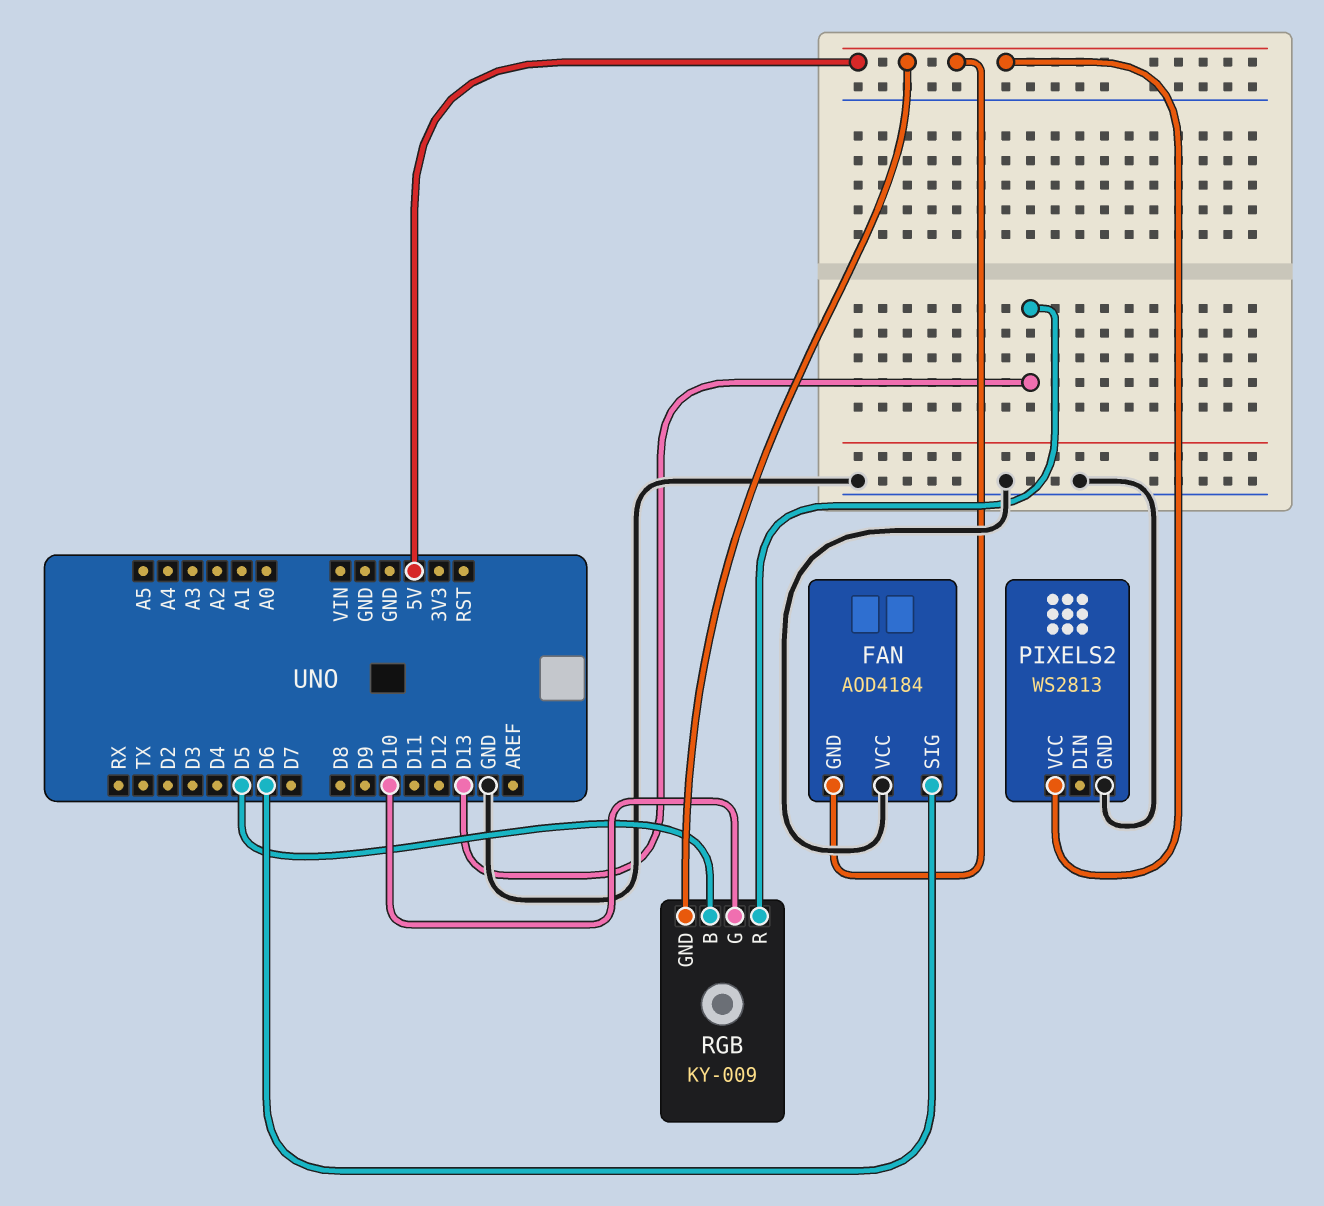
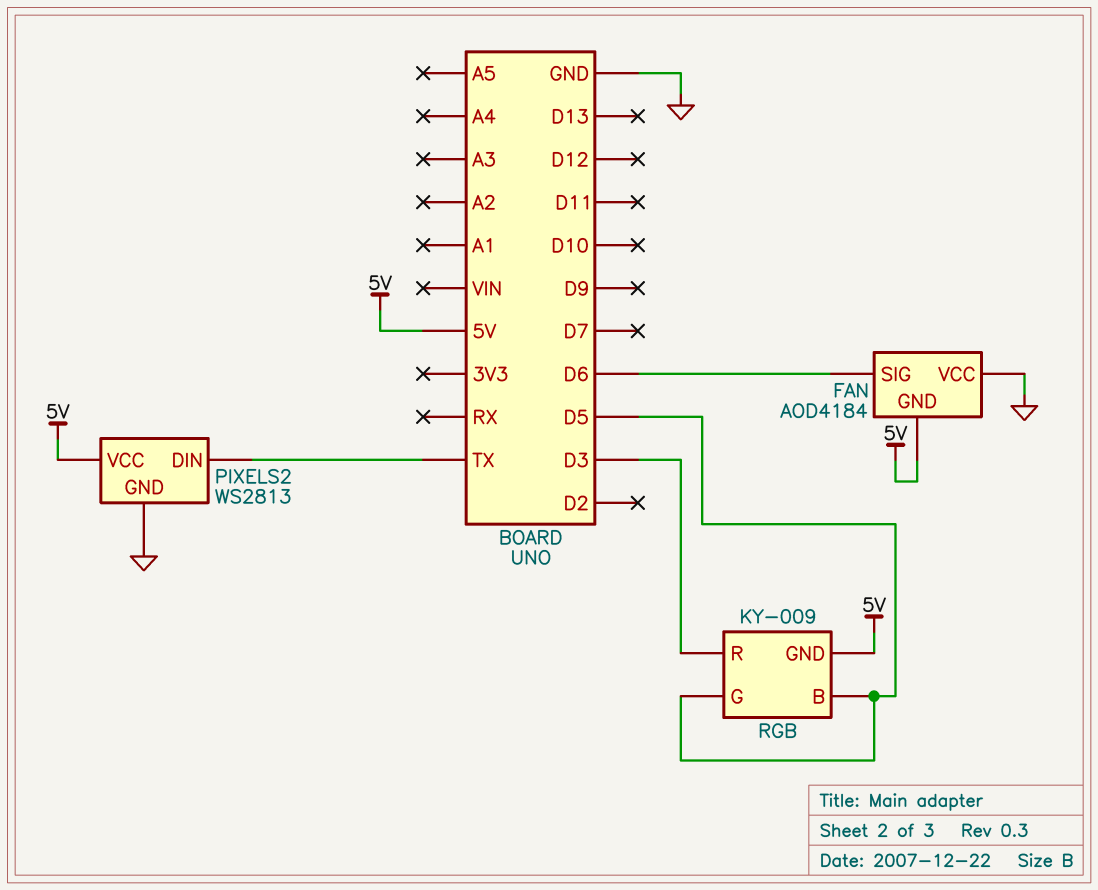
PIXELS2 pin DIN: none -> TX
RGB pin G: D10 -> D5
RGB pin R: D13 -> D3

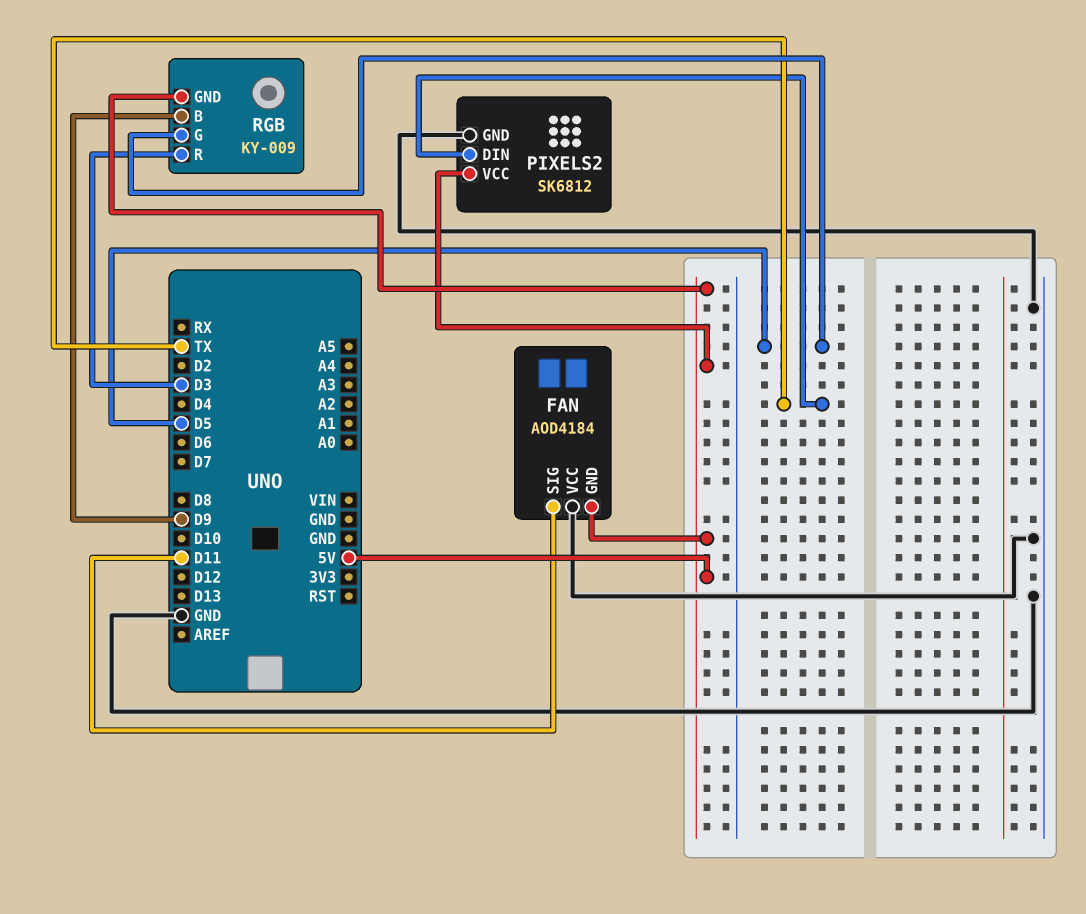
FAN pin SIG: D6 -> D11
PIXELS2: WS2813 -> SK6812
RGB pin B: D5 -> D9

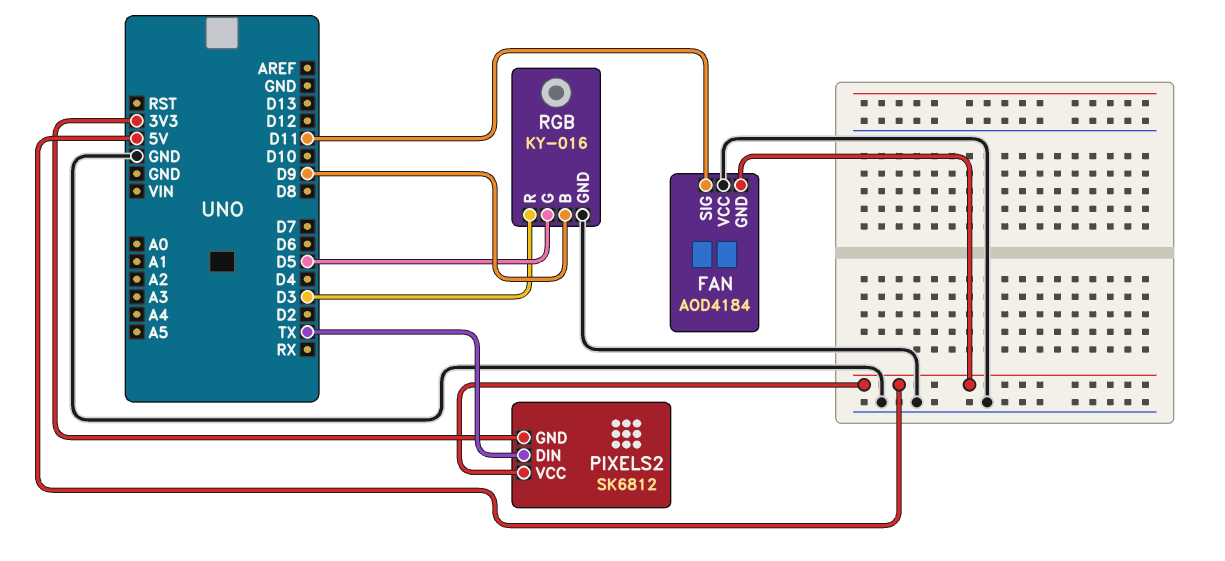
PIXELS2 pin GND: GND -> 3V3
RGB: KY-009 -> KY-016
RGB pin GND: 5V -> GND

